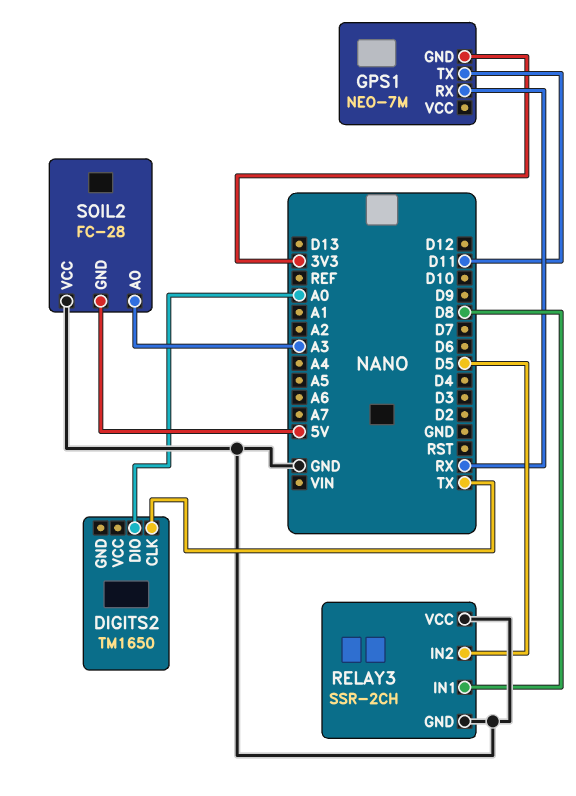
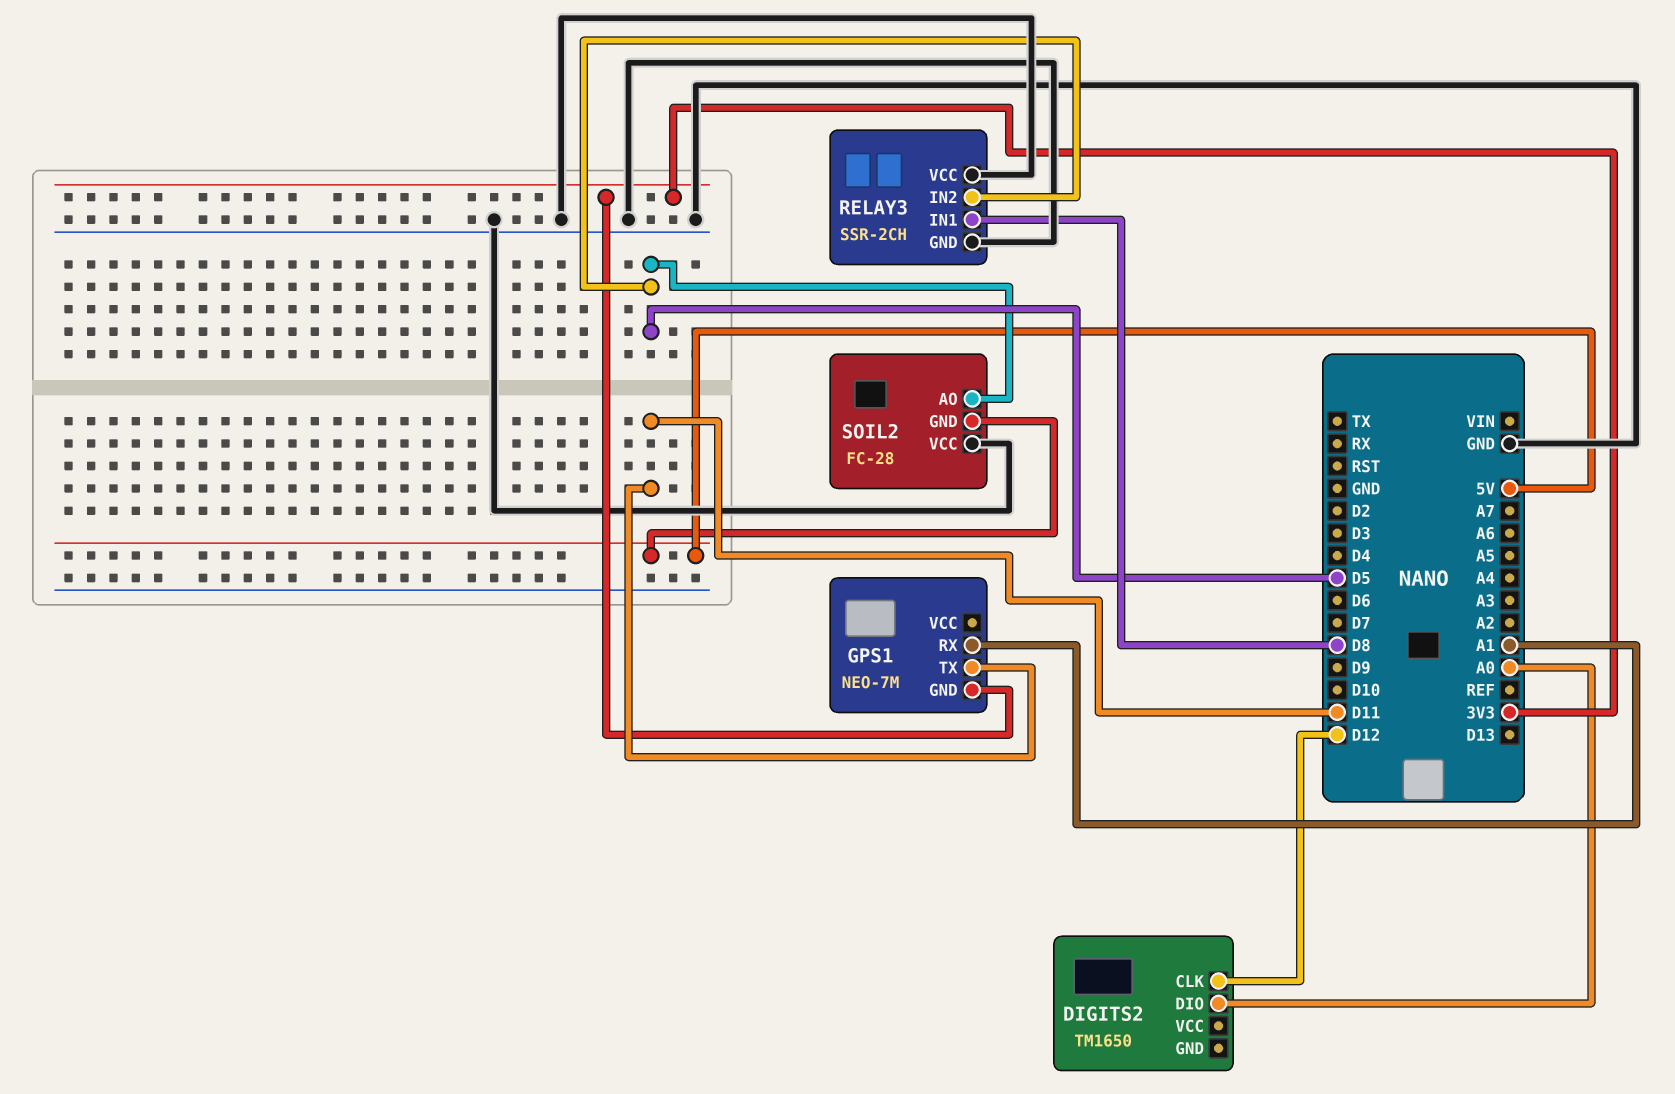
DIGITS2 pin CLK: TX -> D12
GPS1 pin RX: RX -> A1
SOIL2 pin AO: A3 -> D5

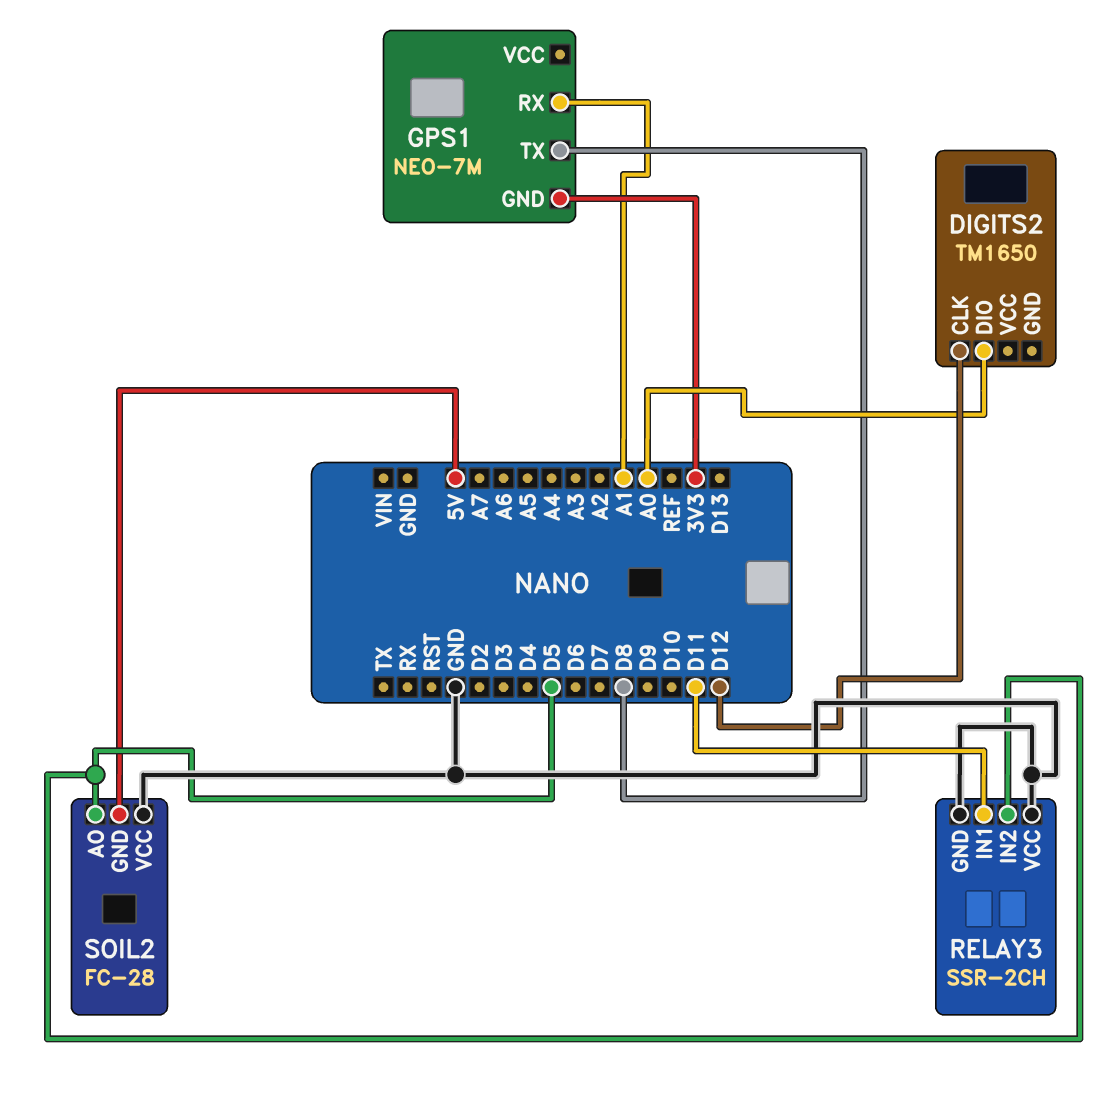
GPS1 pin TX: D11 -> D8
RELAY3 pin IN1: D8 -> D11

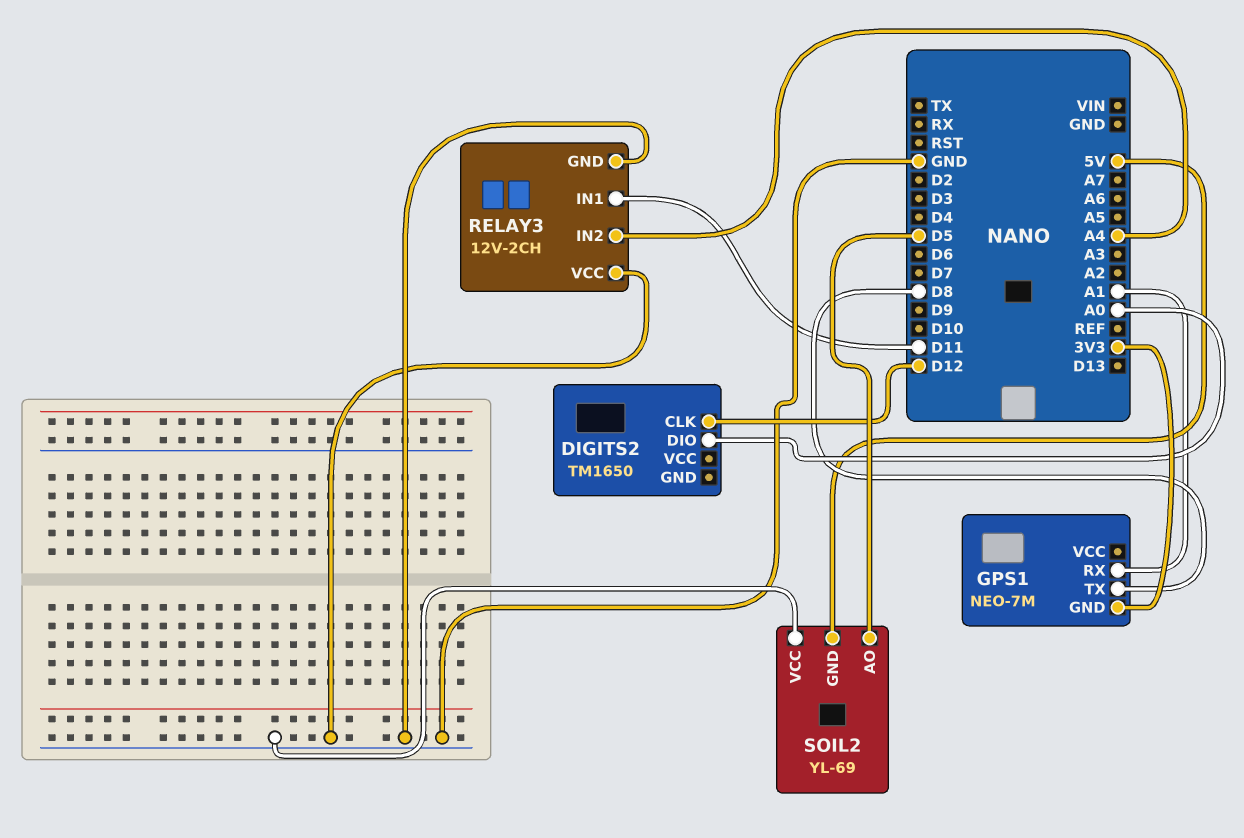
RELAY3: SSR-2CH -> 12V-2CH
RELAY3 pin IN2: D5 -> A4
SOIL2: FC-28 -> YL-69

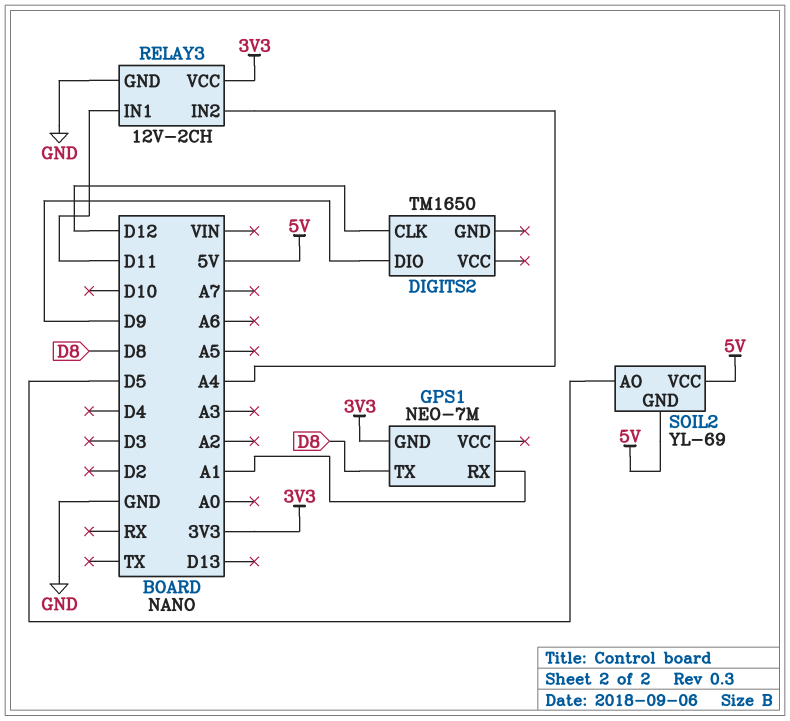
DIGITS2 pin DIO: A0 -> D9
RELAY3 pin VCC: GND -> 3V3
SOIL2 pin VCC: GND -> 5V

